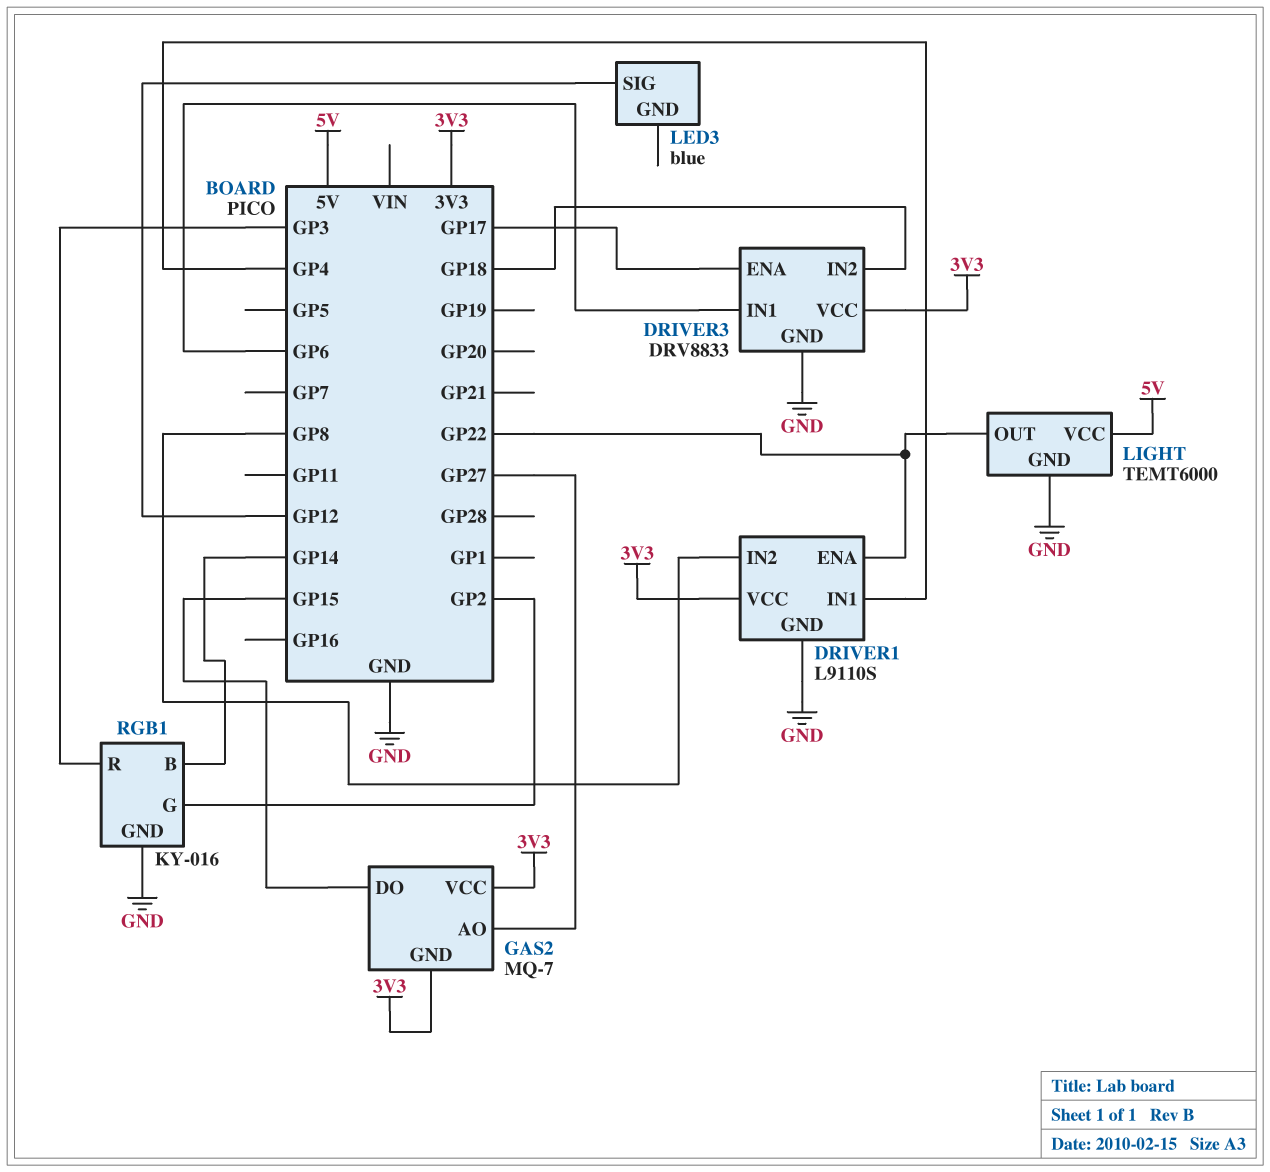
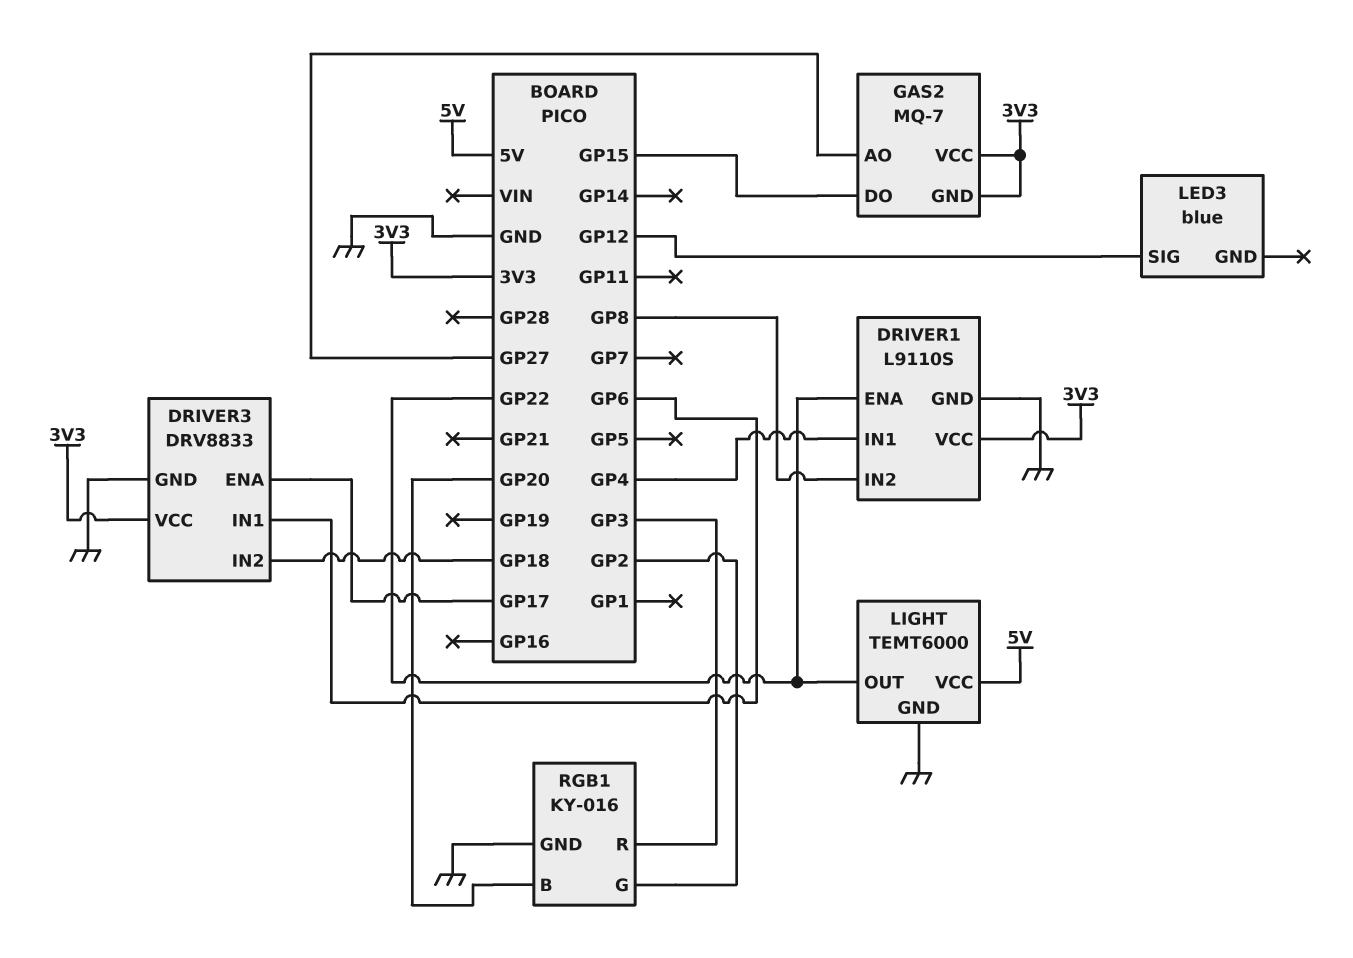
RGB1 pin B: GP14 -> GP20

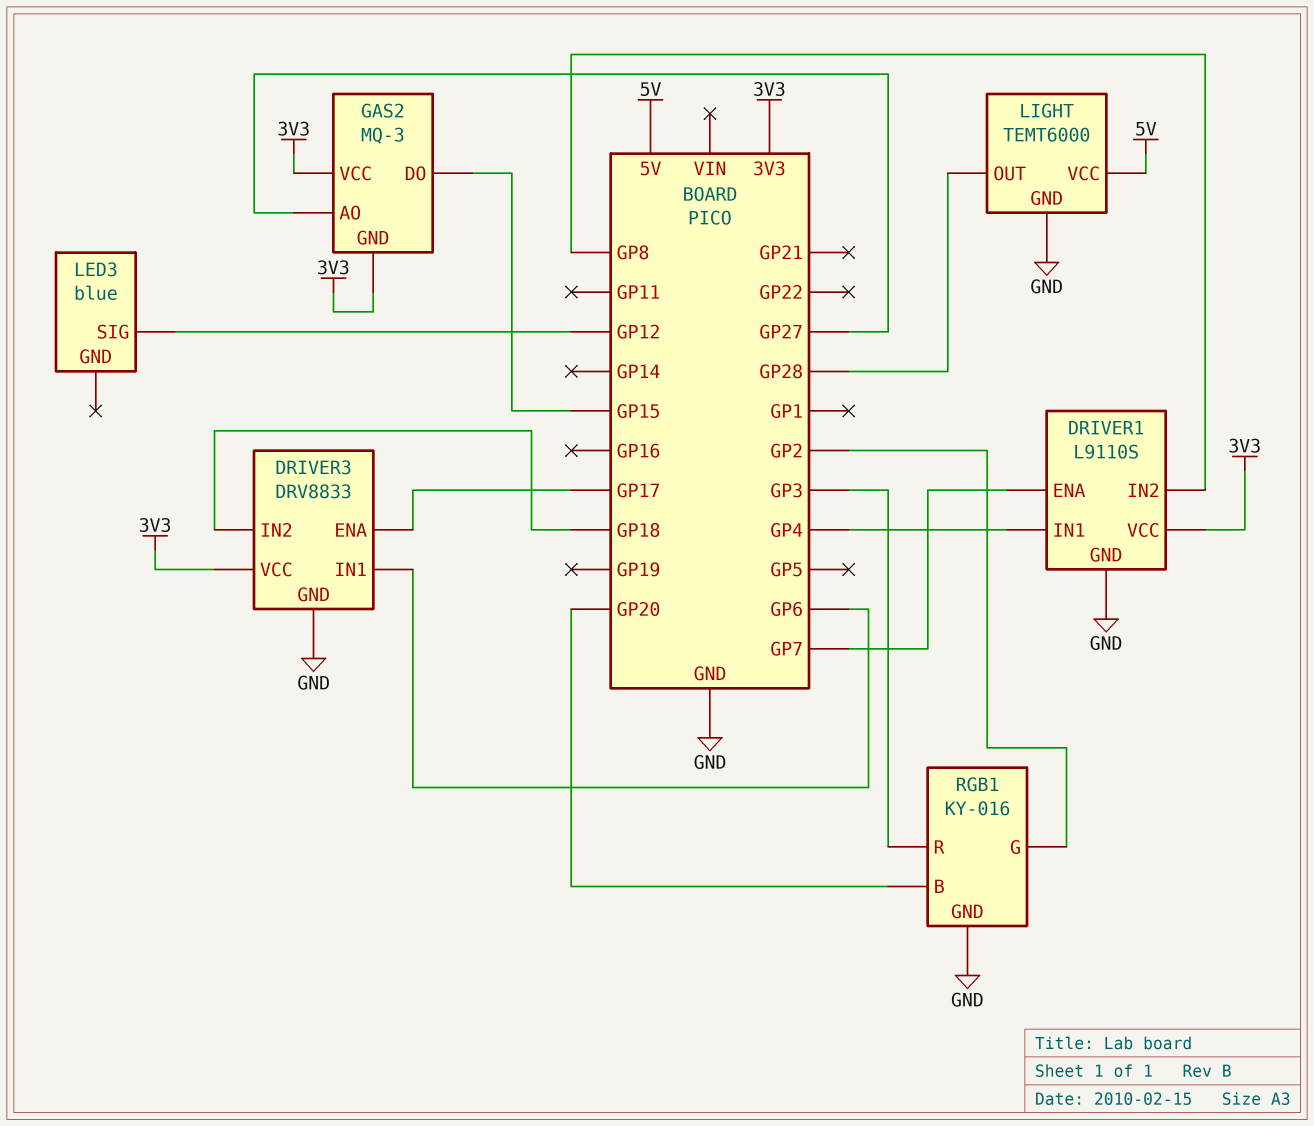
DRIVER1 pin ENA: GP22 -> GP7
GAS2: MQ-7 -> MQ-3
LIGHT pin OUT: GP22 -> GP28

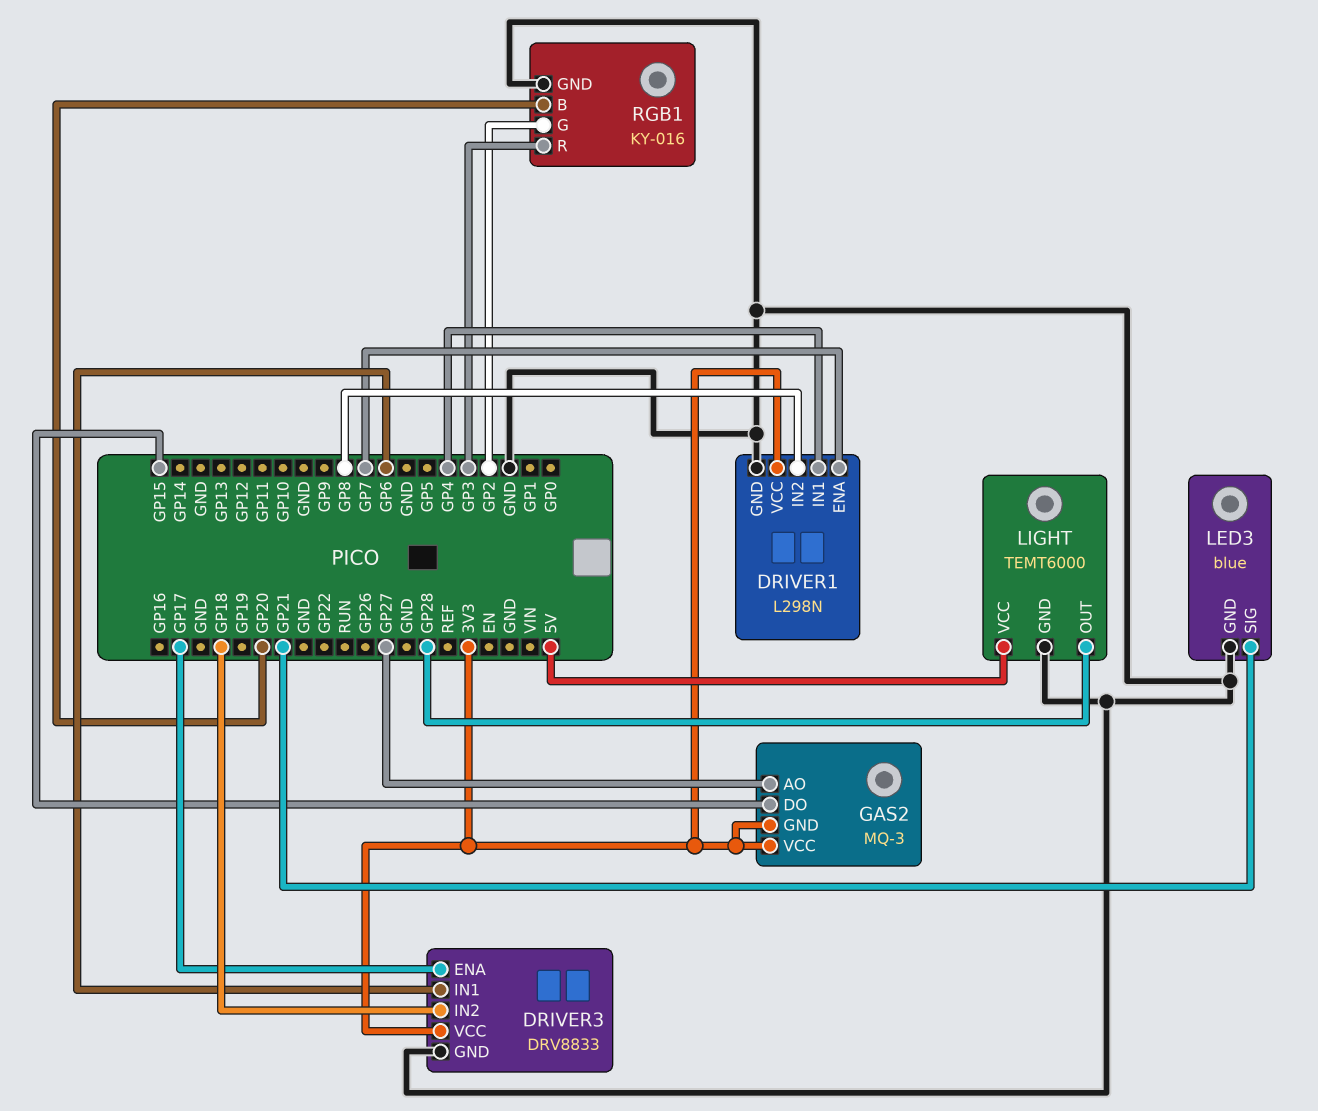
DRIVER1: L9110S -> L298N
LED3 pin GND: none -> GND
LED3 pin SIG: GP12 -> GP21

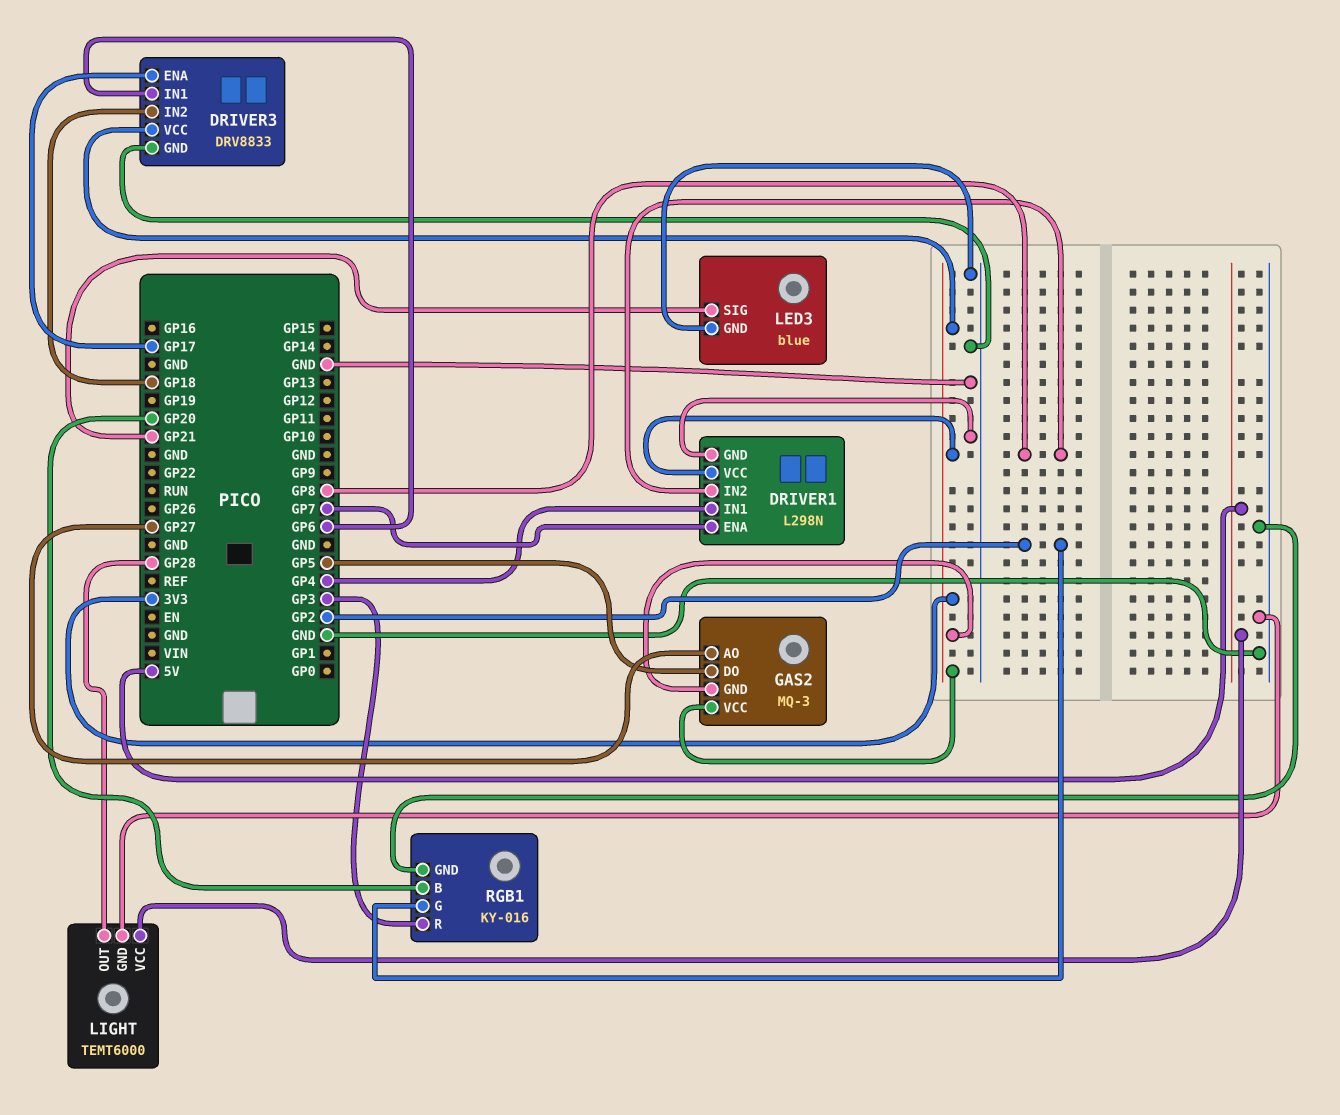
GAS2 pin DO: GP15 -> GP5

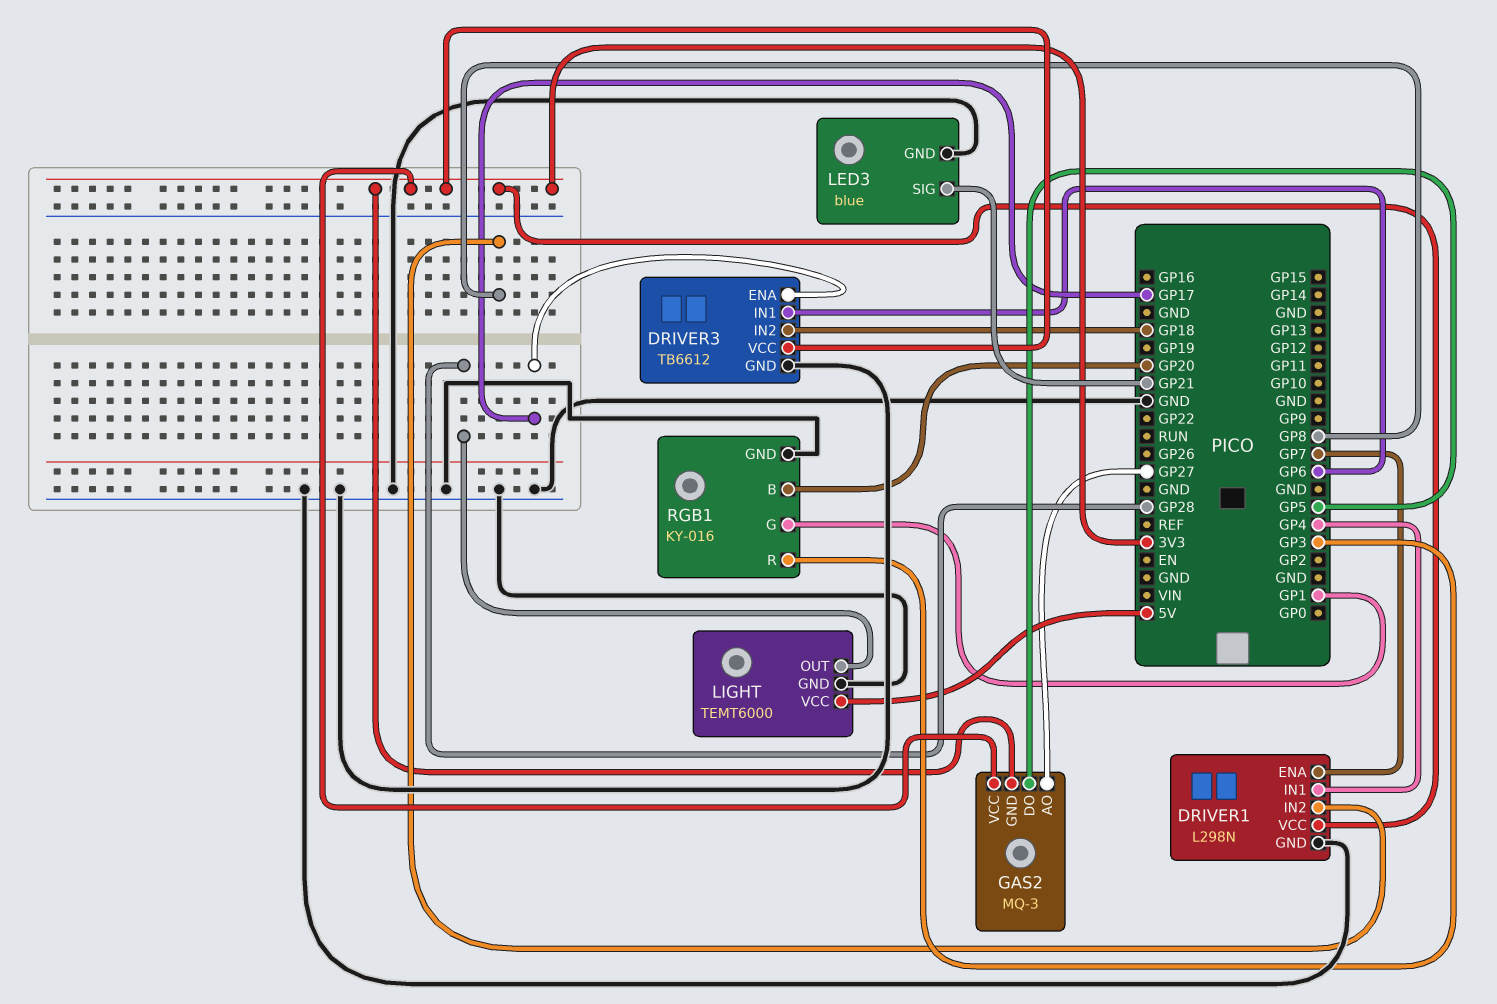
DRIVER3: DRV8833 -> TB6612
RGB1 pin G: GP2 -> GP1

